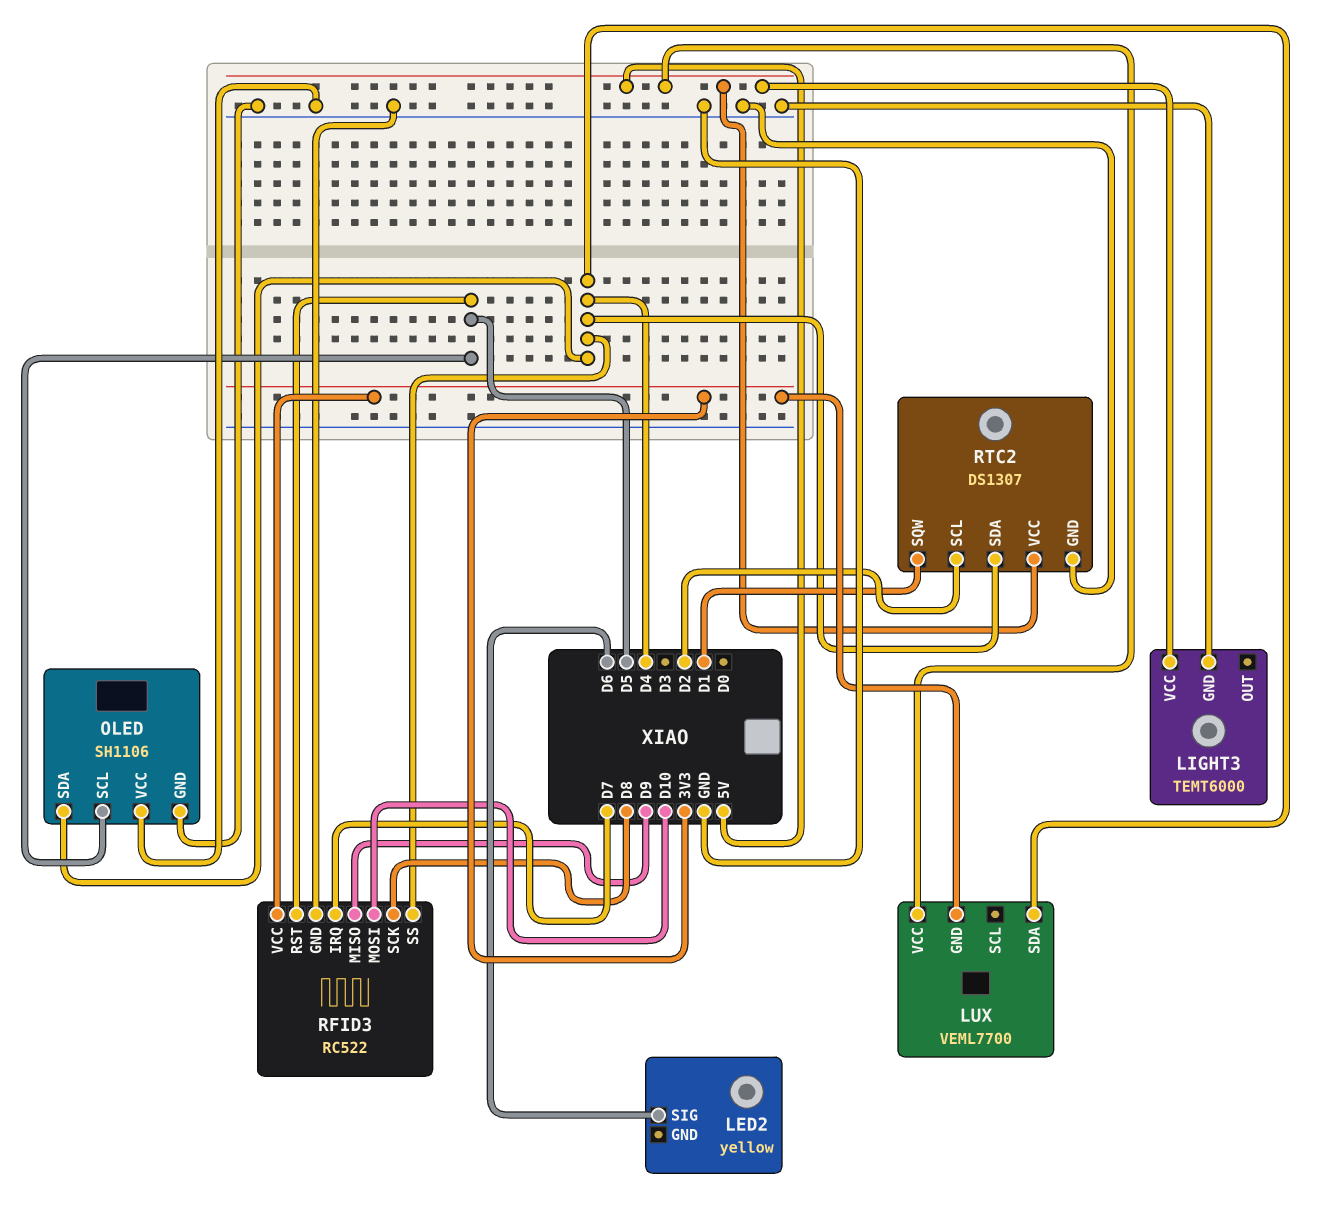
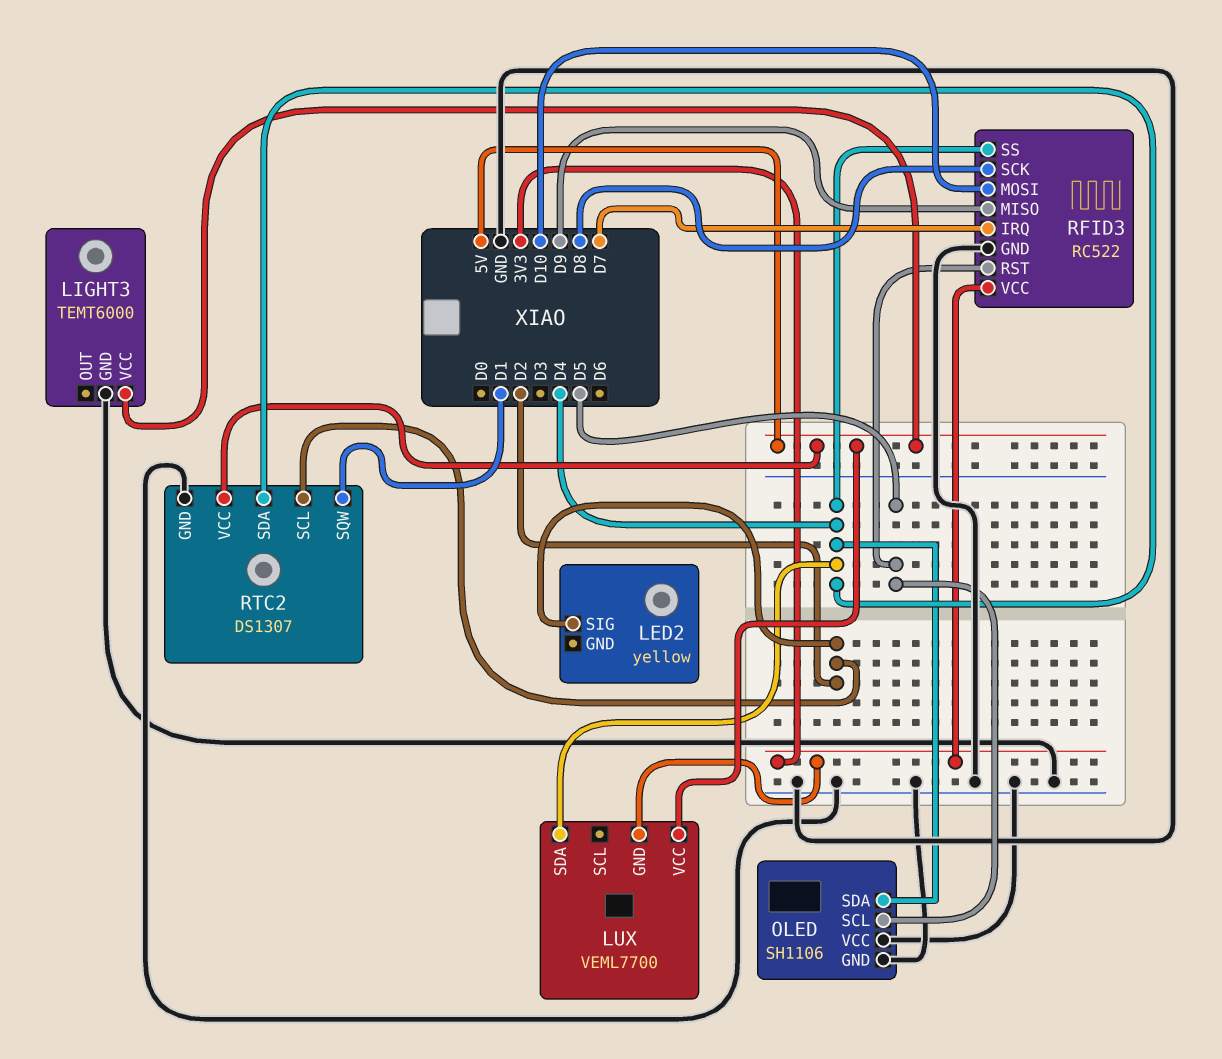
LED2 pin SIG: D6 -> D2

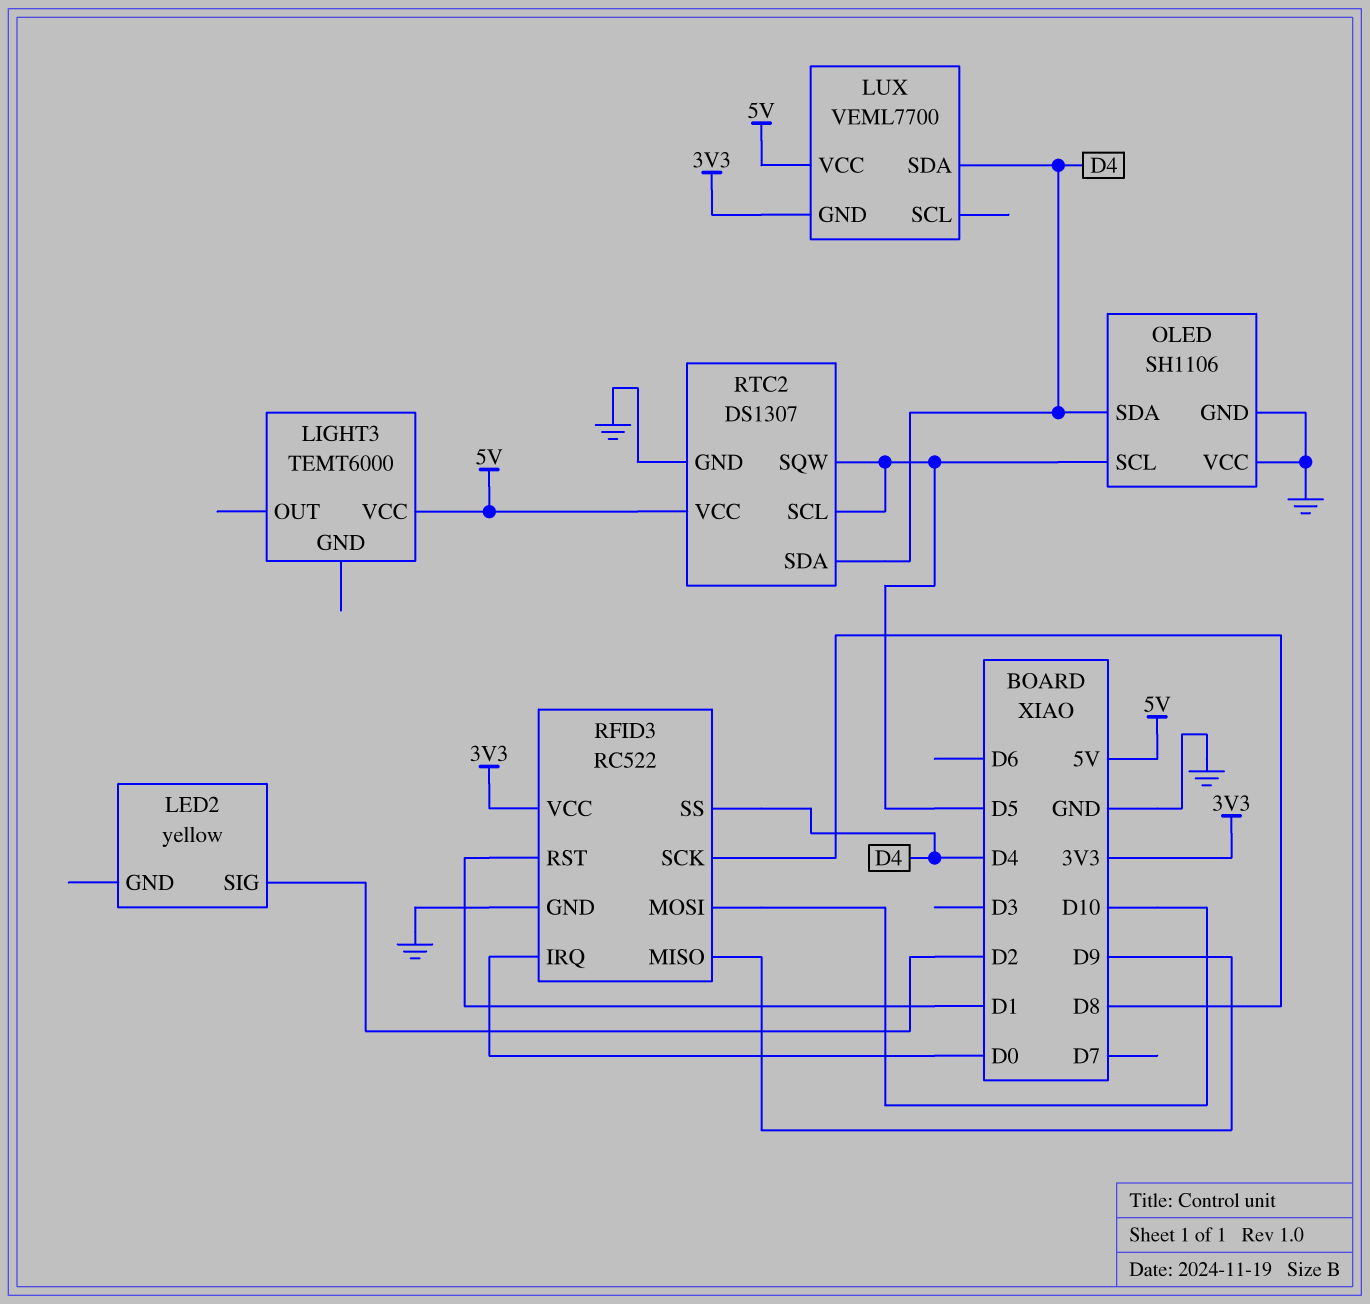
LIGHT3 pin GND: GND -> none
RFID3 pin IRQ: D7 -> D0
RFID3 pin RST: D5 -> D1
RTC2 pin SCL: D2 -> D5
RTC2 pin SQW: D1 -> D5

